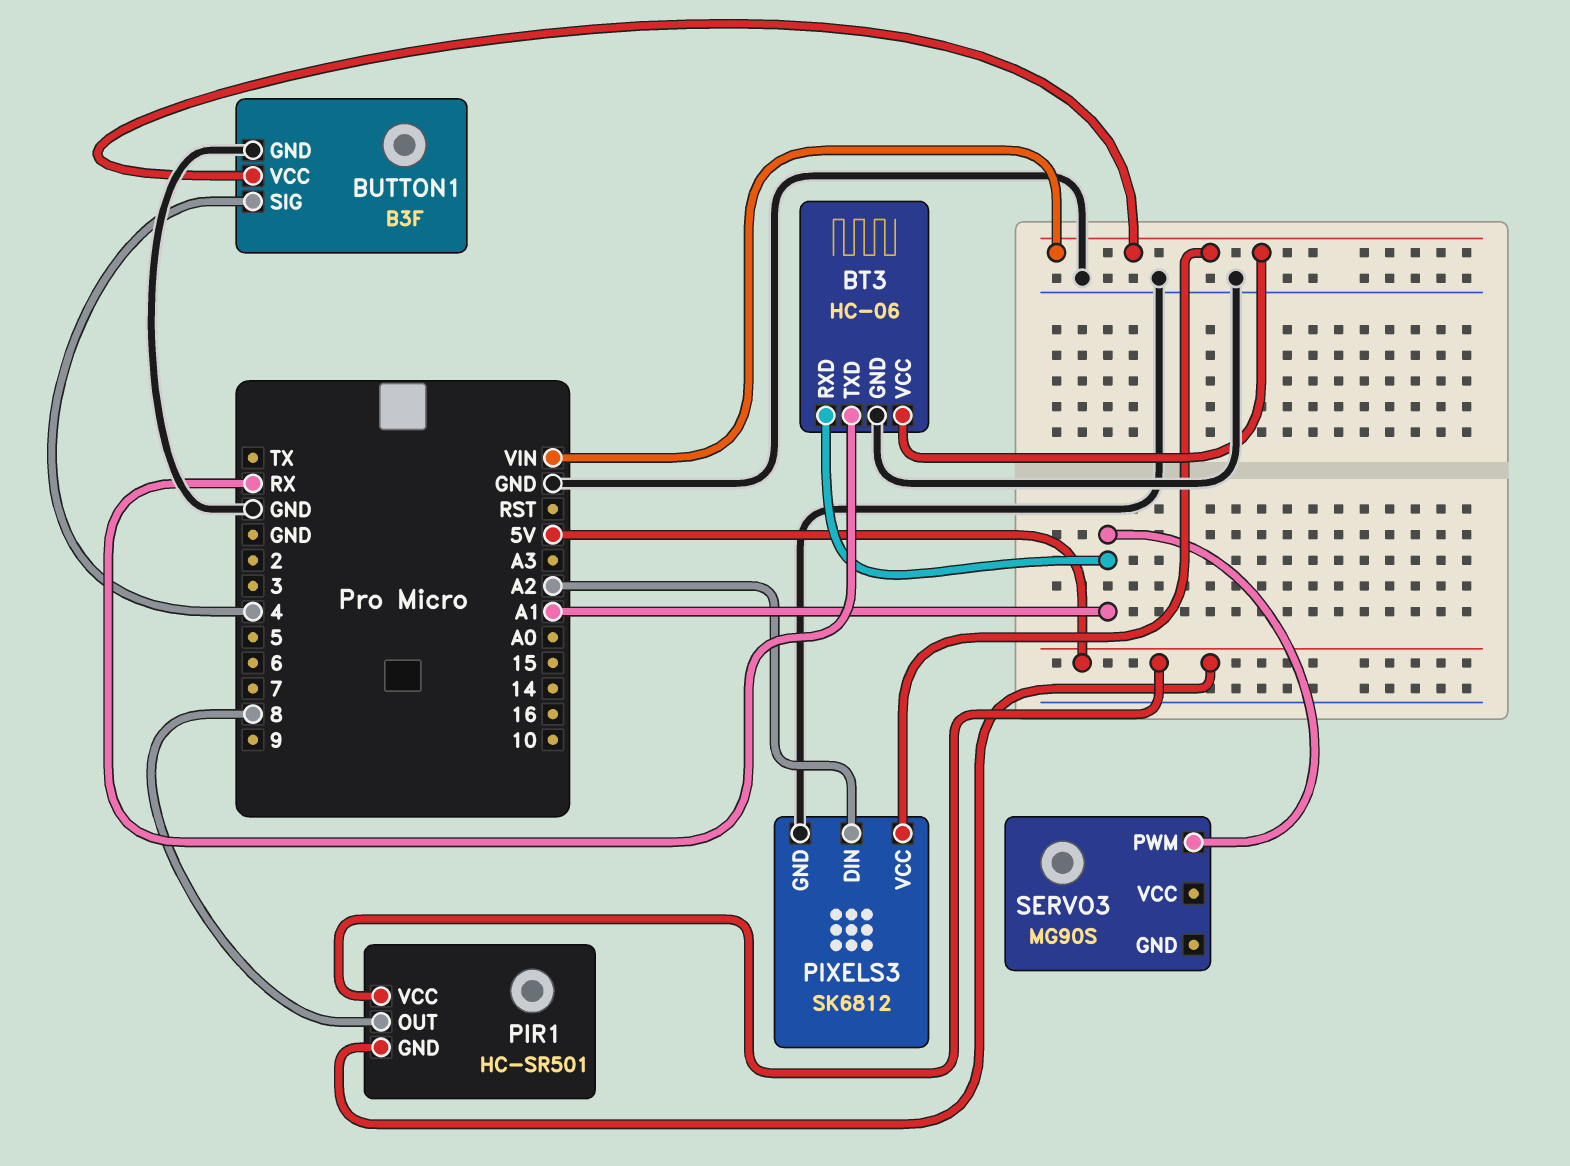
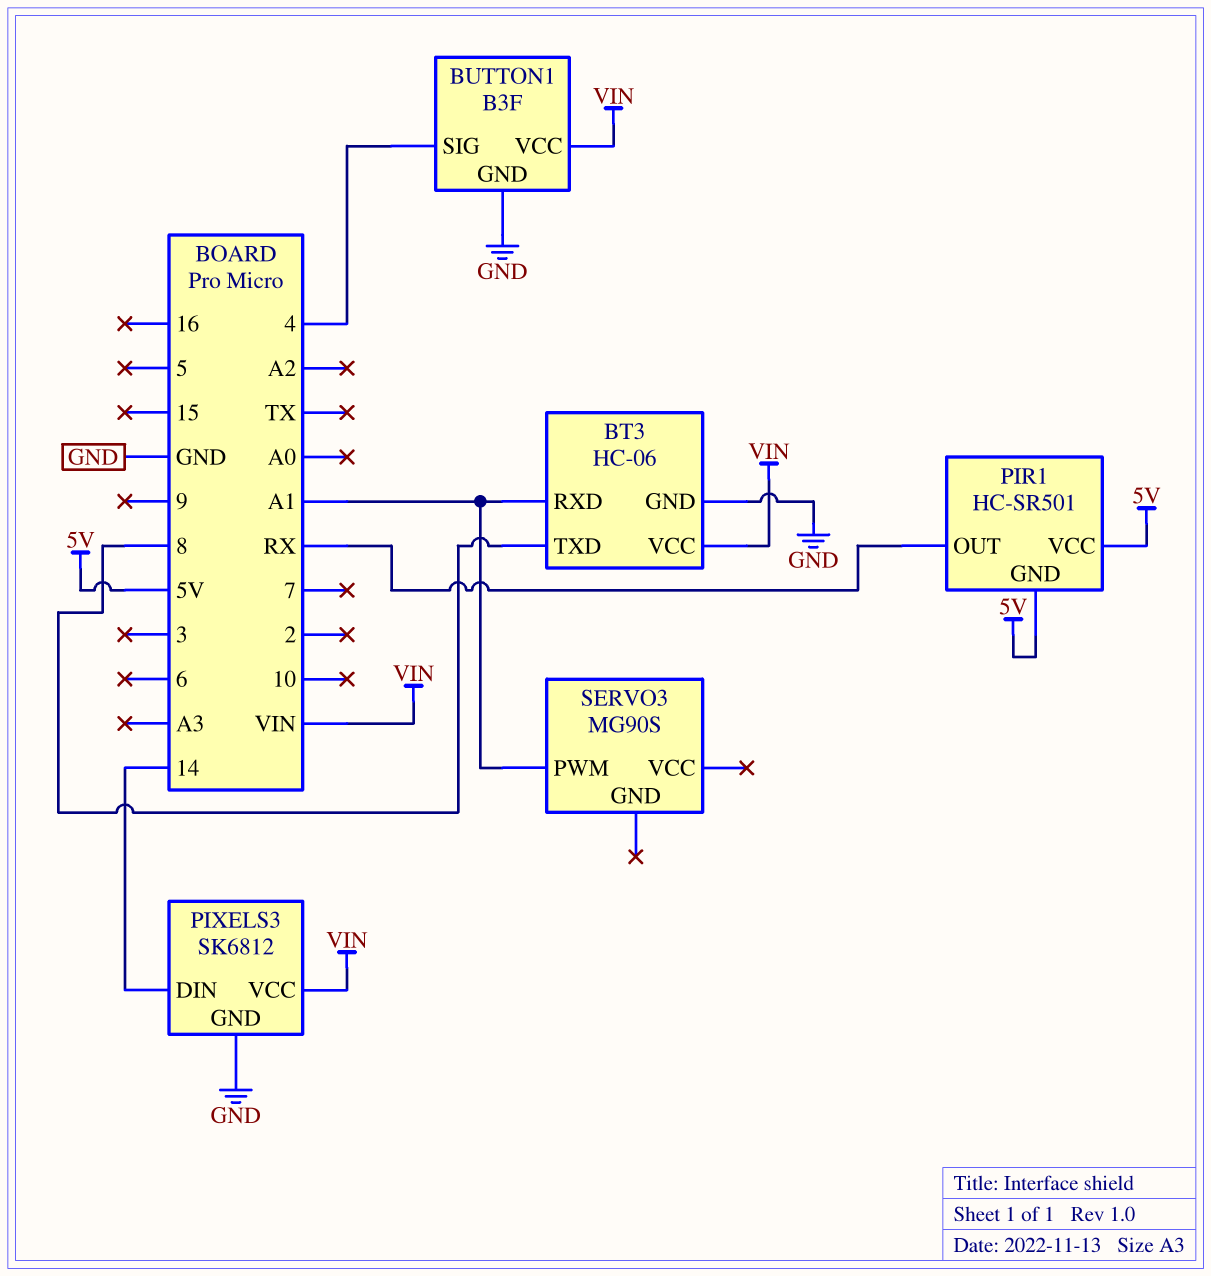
BT3 pin TXD: RX -> 8
PIR1 pin OUT: 8 -> RX
PIXELS3 pin DIN: A2 -> 14

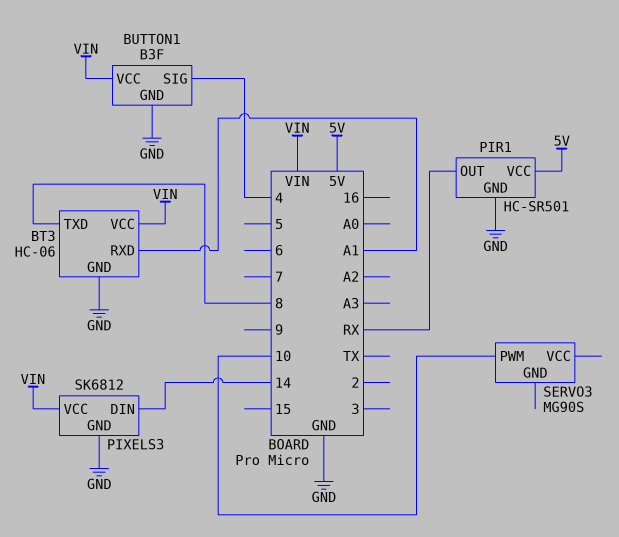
PIR1 pin GND: 5V -> GND
SERVO3 pin PWM: A1 -> 10

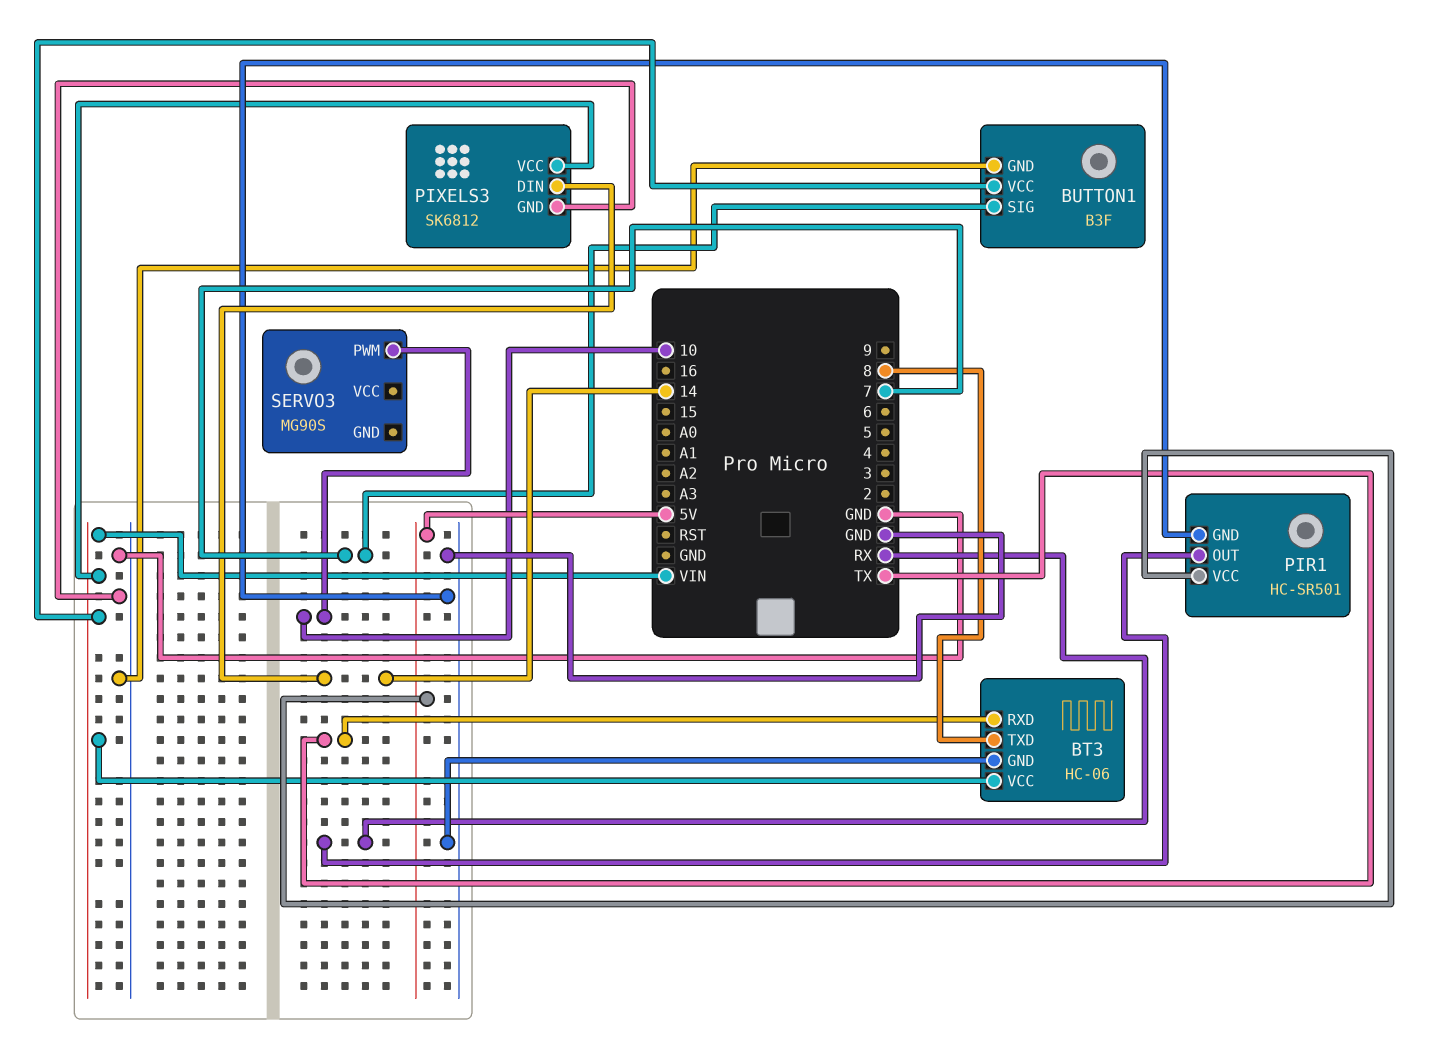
BT3 pin RXD: A1 -> TX
BUTTON1 pin SIG: 4 -> 7

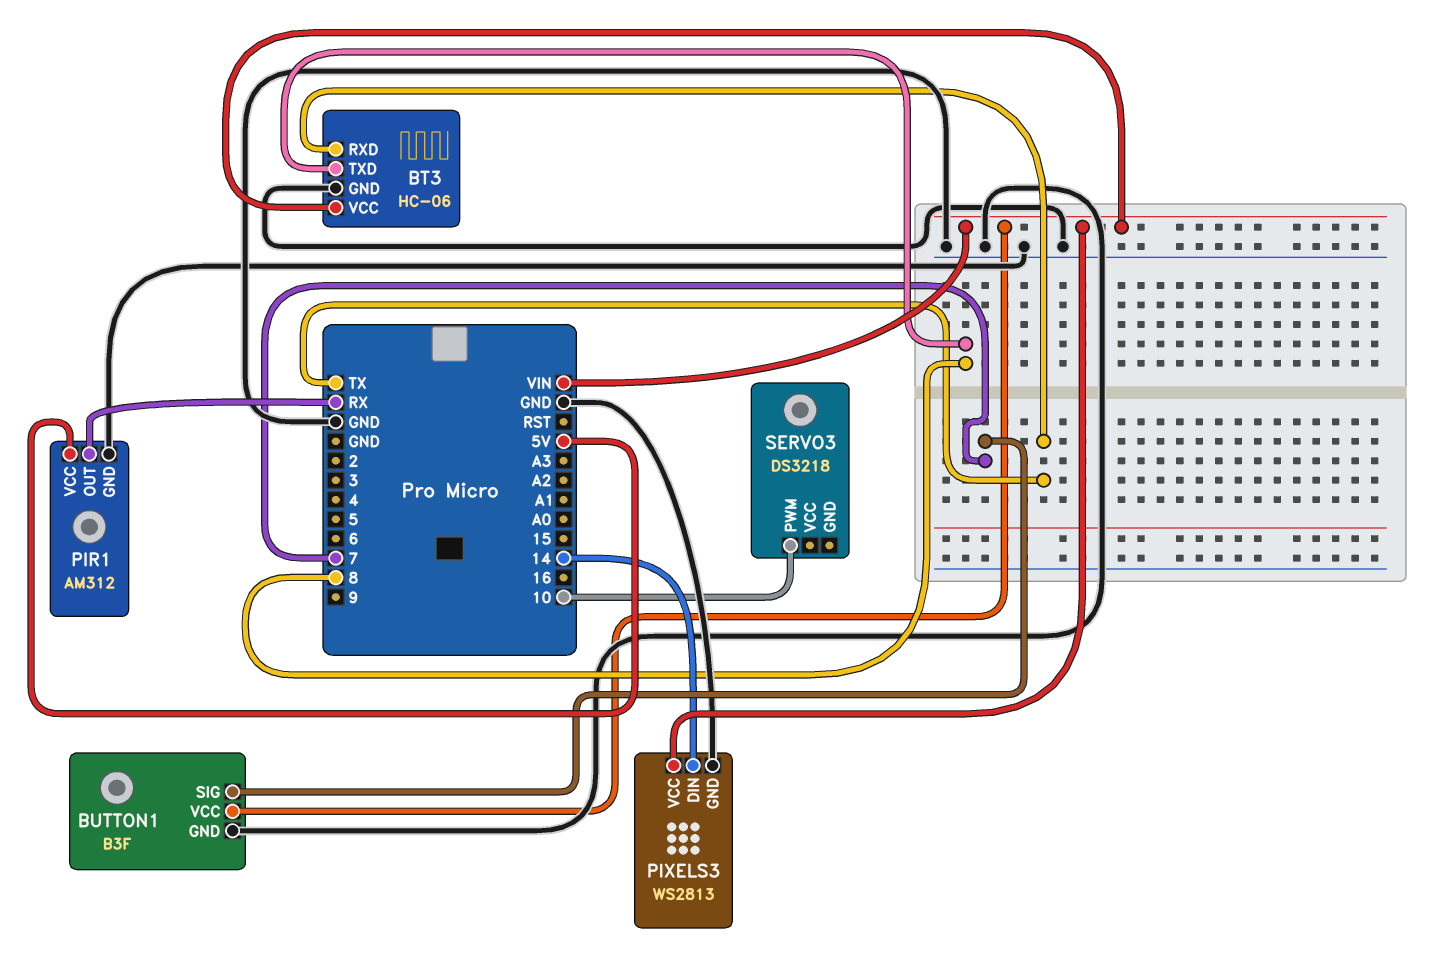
PIR1: HC-SR501 -> AM312
PIXELS3: SK6812 -> WS2813
SERVO3: MG90S -> DS3218

